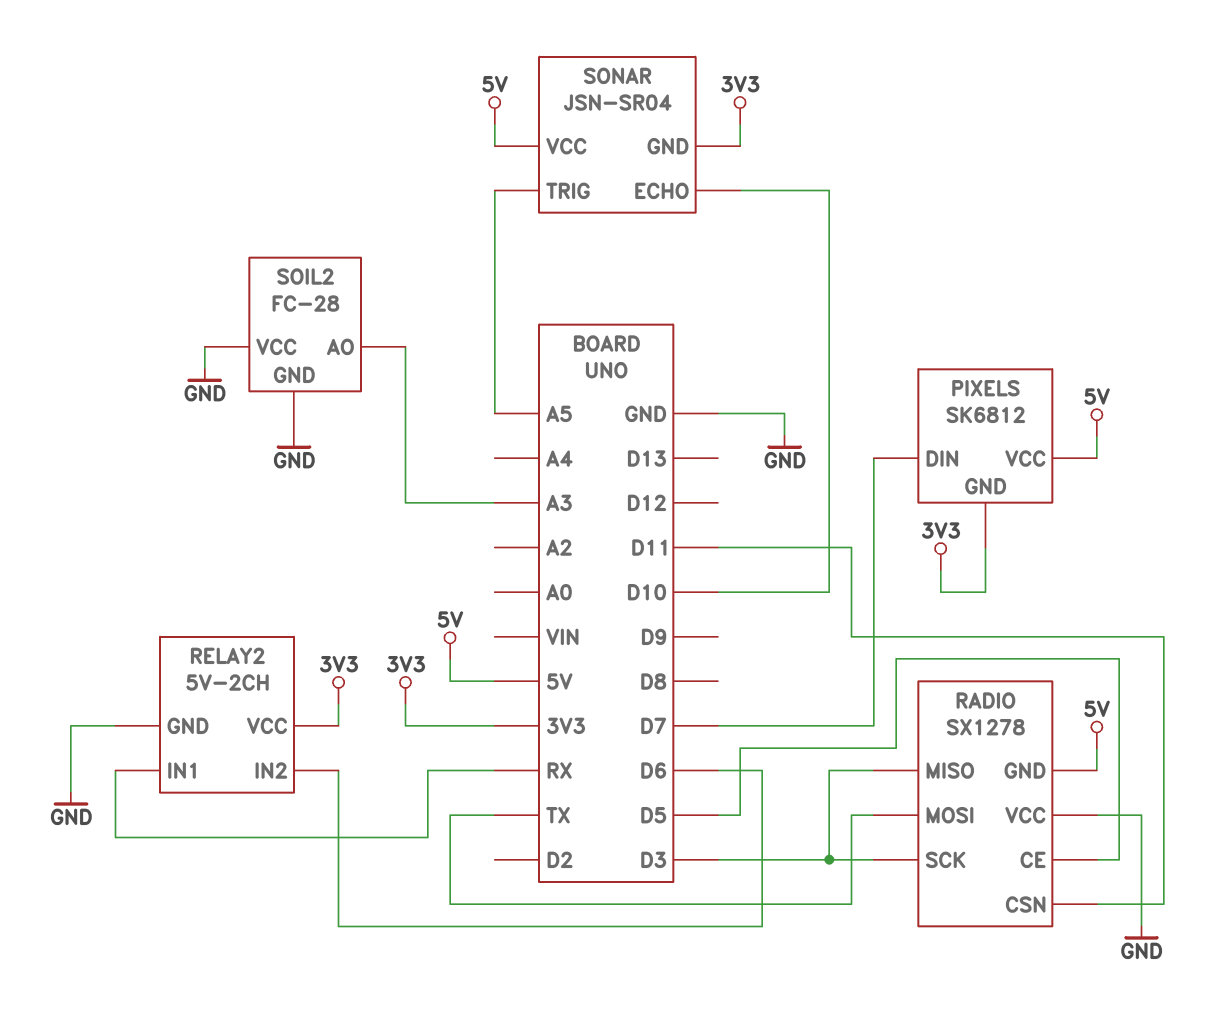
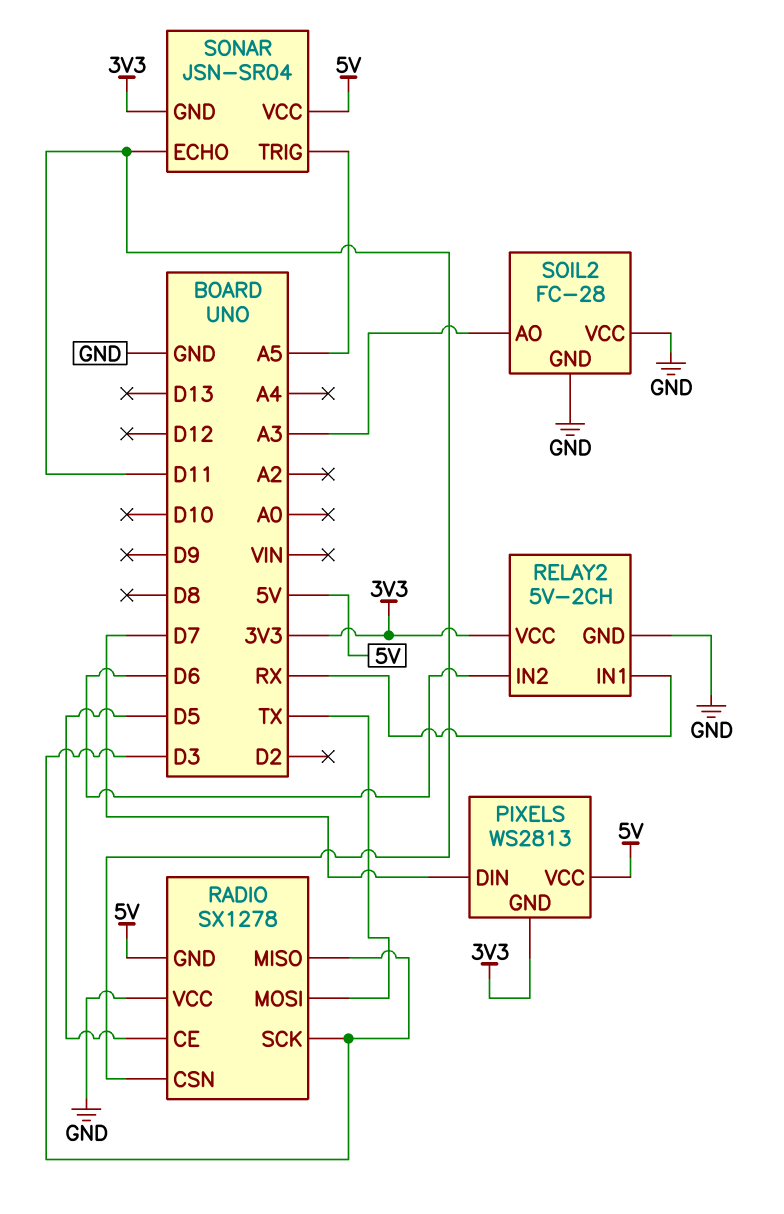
PIXELS: SK6812 -> WS2813
SONAR pin ECHO: D10 -> D11

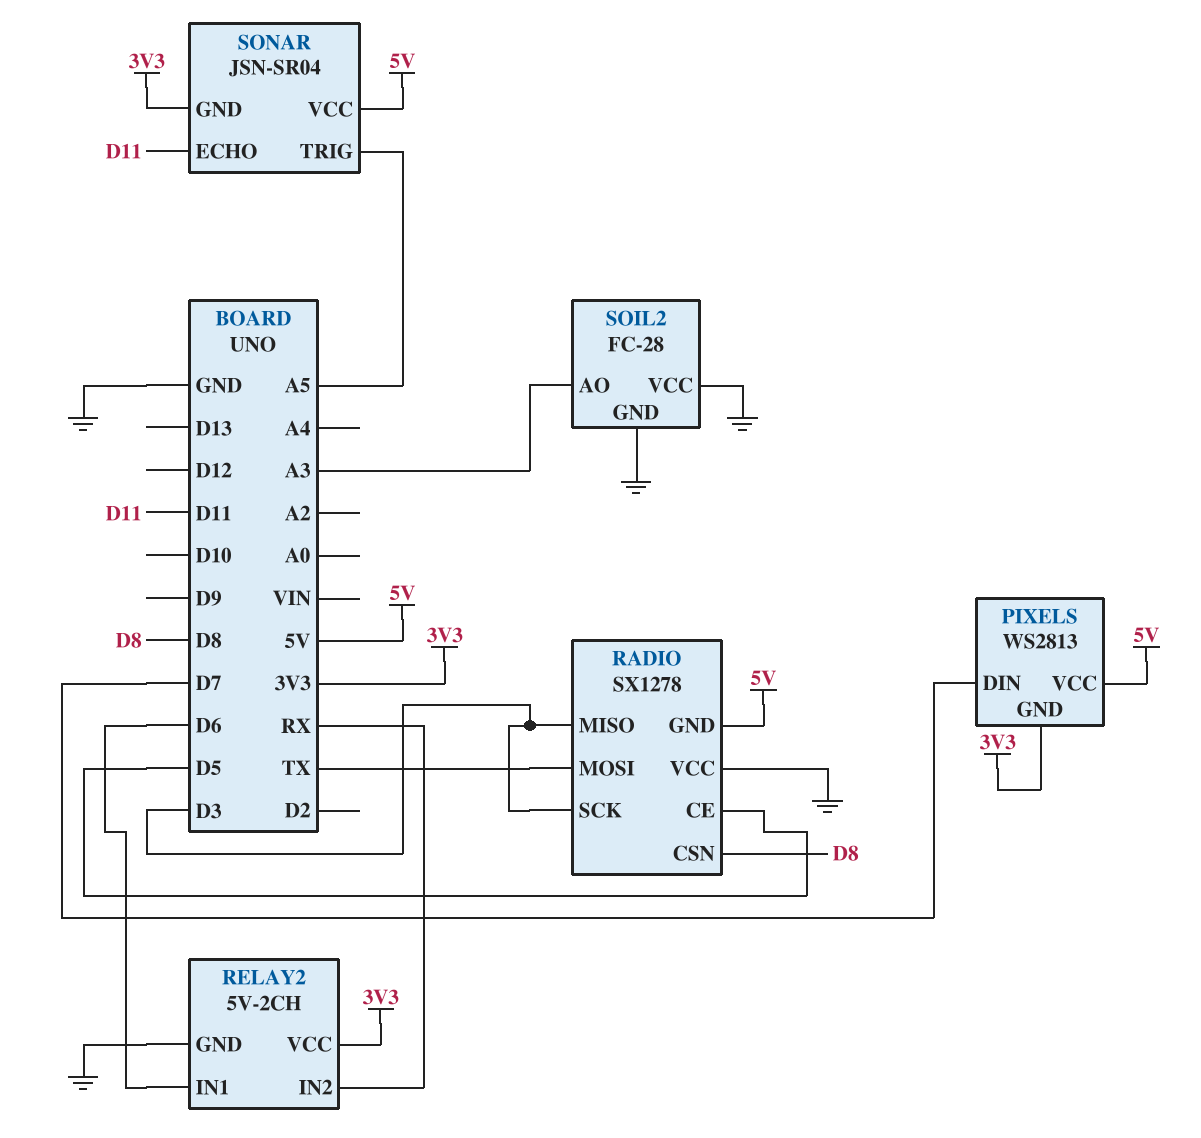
RADIO pin CSN: D11 -> D8
RELAY2 pin IN1: RX -> D6
RELAY2 pin IN2: D6 -> RX

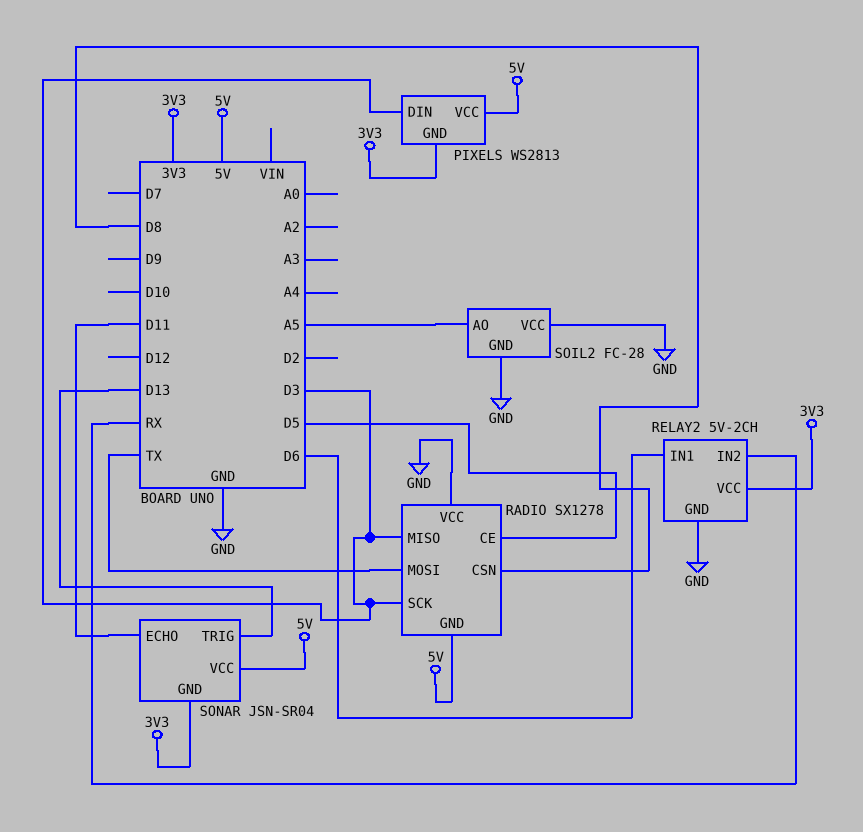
PIXELS pin DIN: D7 -> D3
SOIL2 pin AO: A3 -> A5
SONAR pin TRIG: A5 -> D13

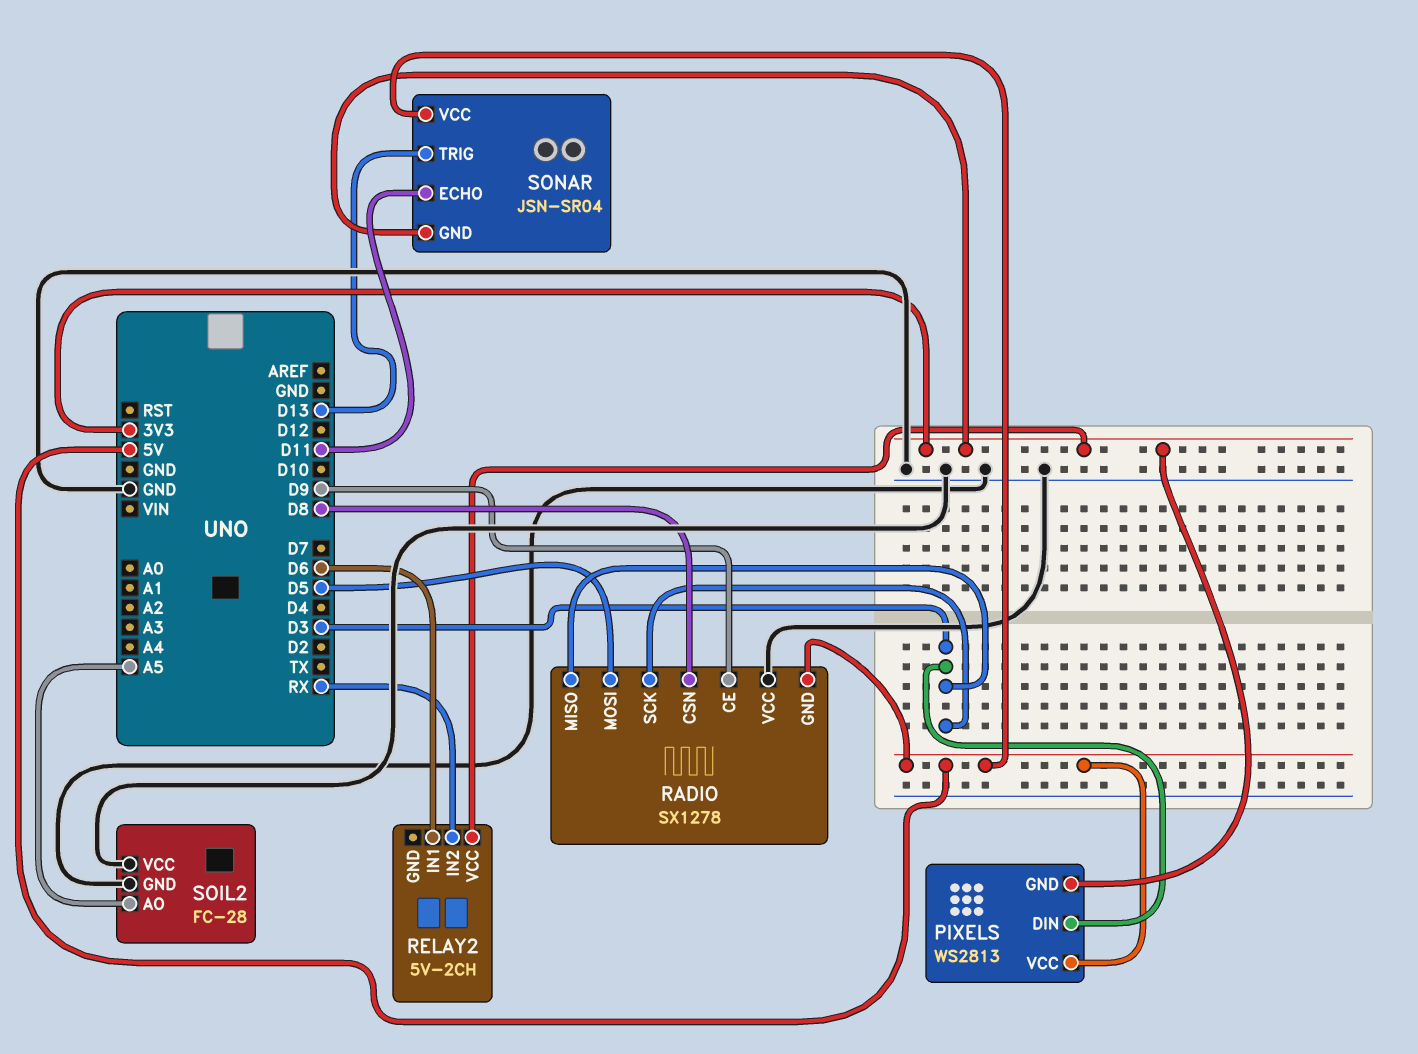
RADIO pin CE: D5 -> D9
RADIO pin MOSI: TX -> D5
RELAY2 pin GND: GND -> none

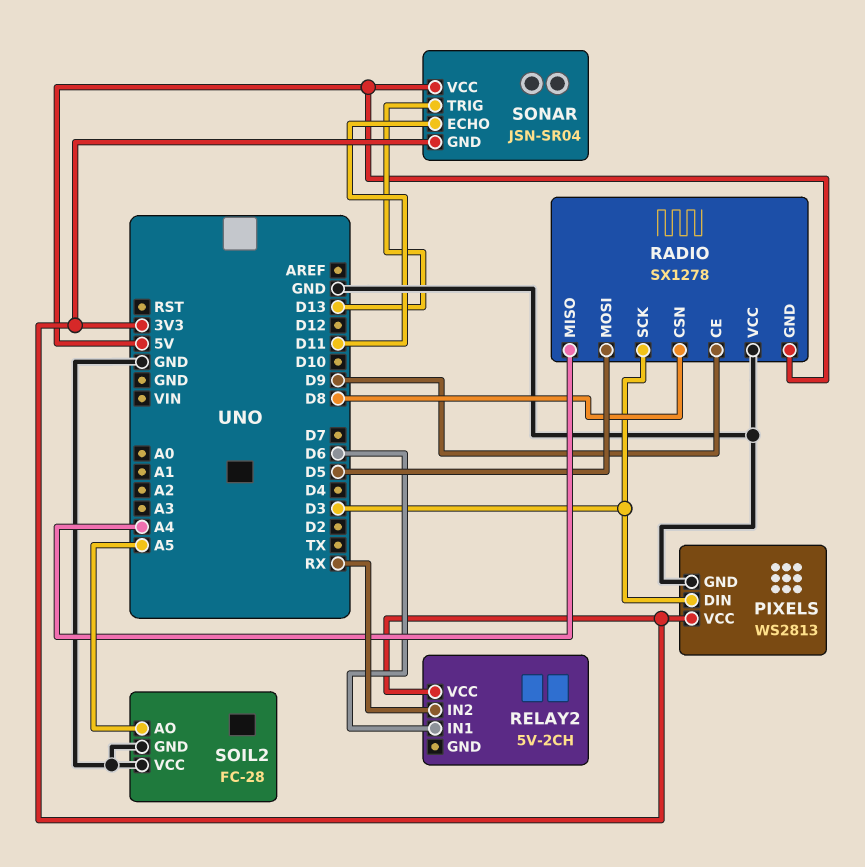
PIXELS pin GND: 3V3 -> GND
PIXELS pin VCC: 5V -> 3V3
RADIO pin MISO: D3 -> A4

